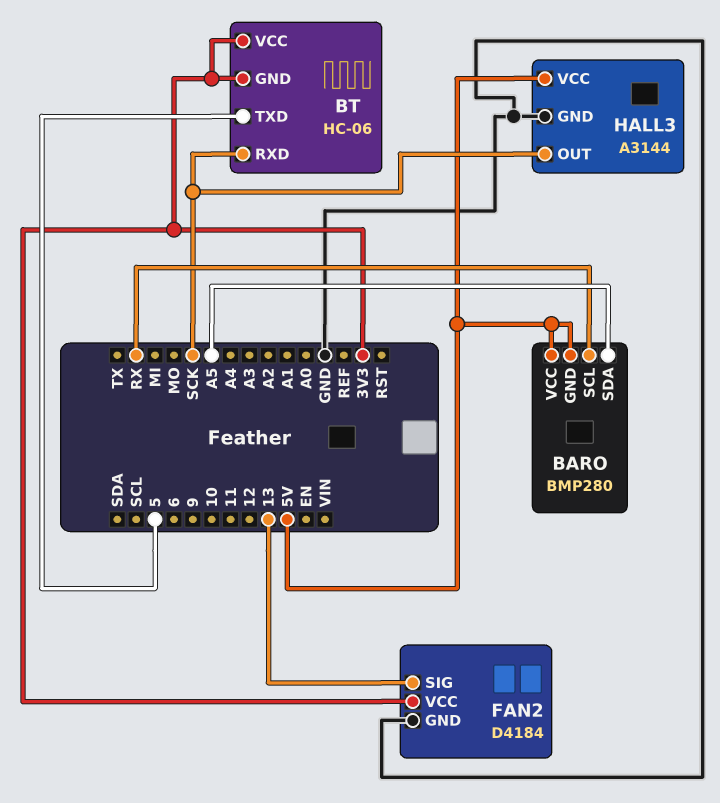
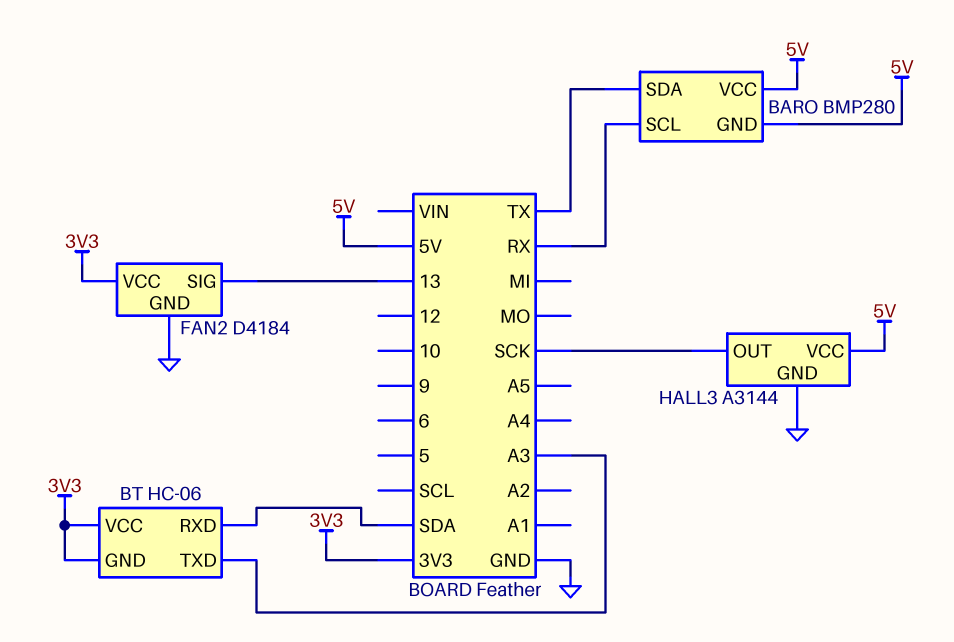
BARO pin SDA: A5 -> TX
BT pin RXD: SCK -> SDA
BT pin TXD: 5 -> A3

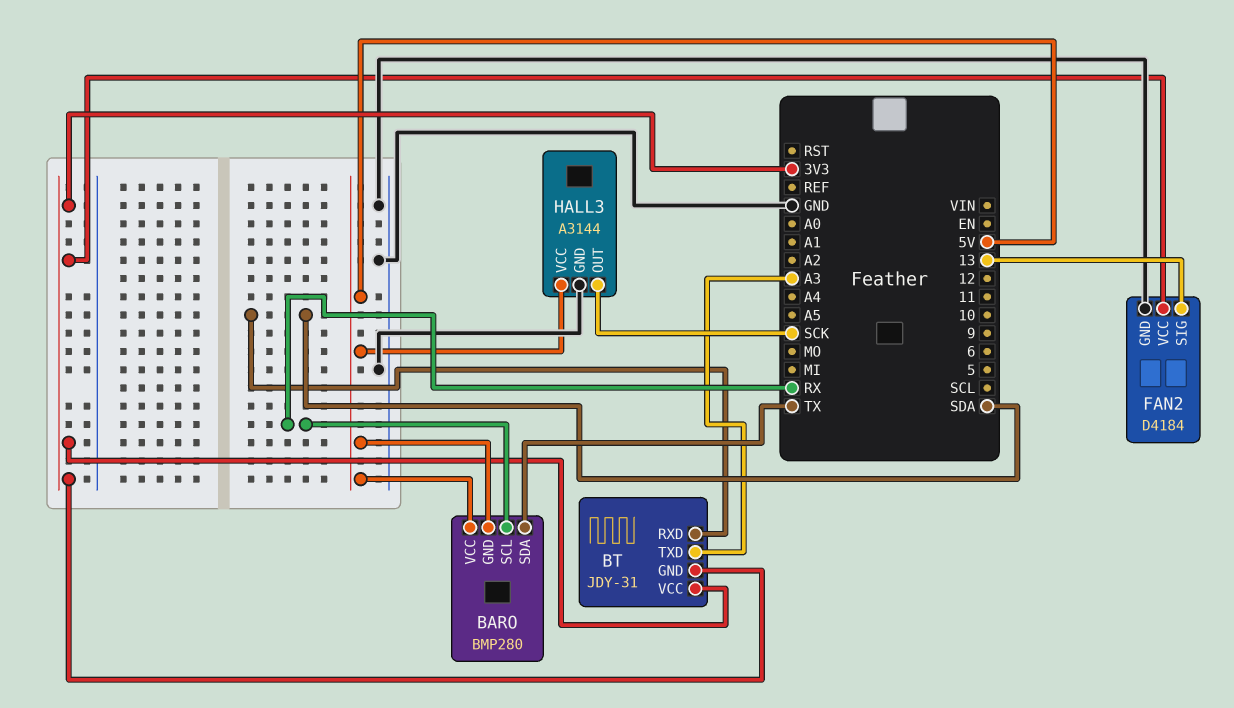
BT: HC-06 -> JDY-31

